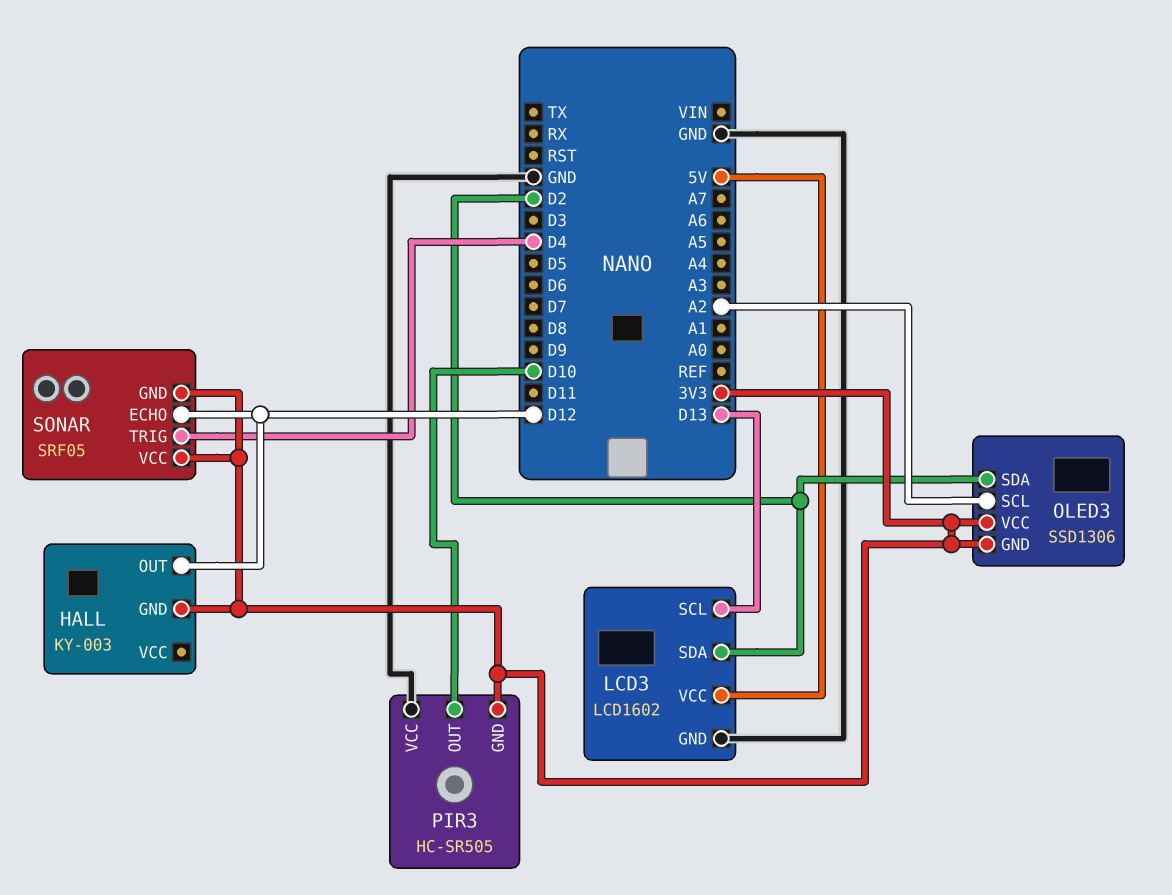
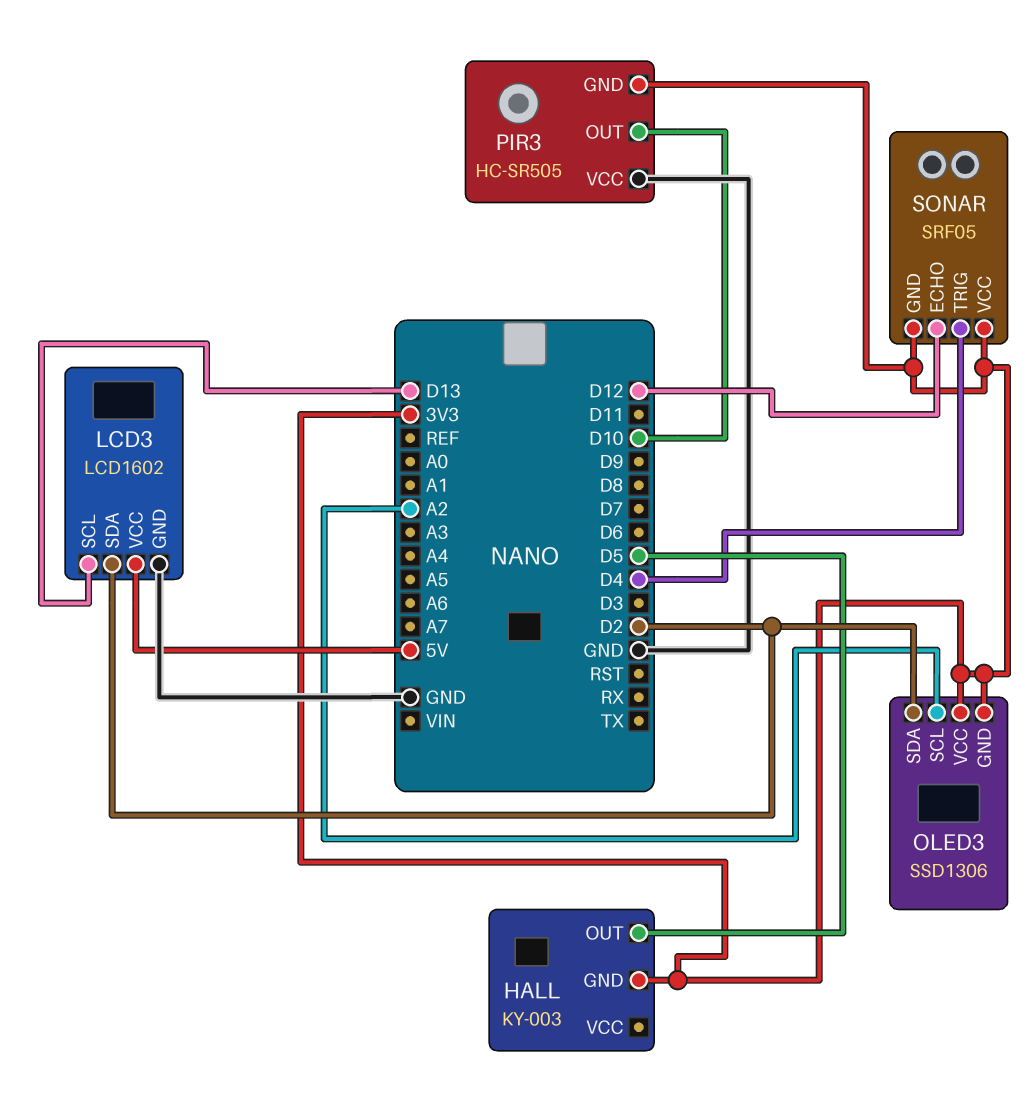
HALL pin OUT: D12 -> D5

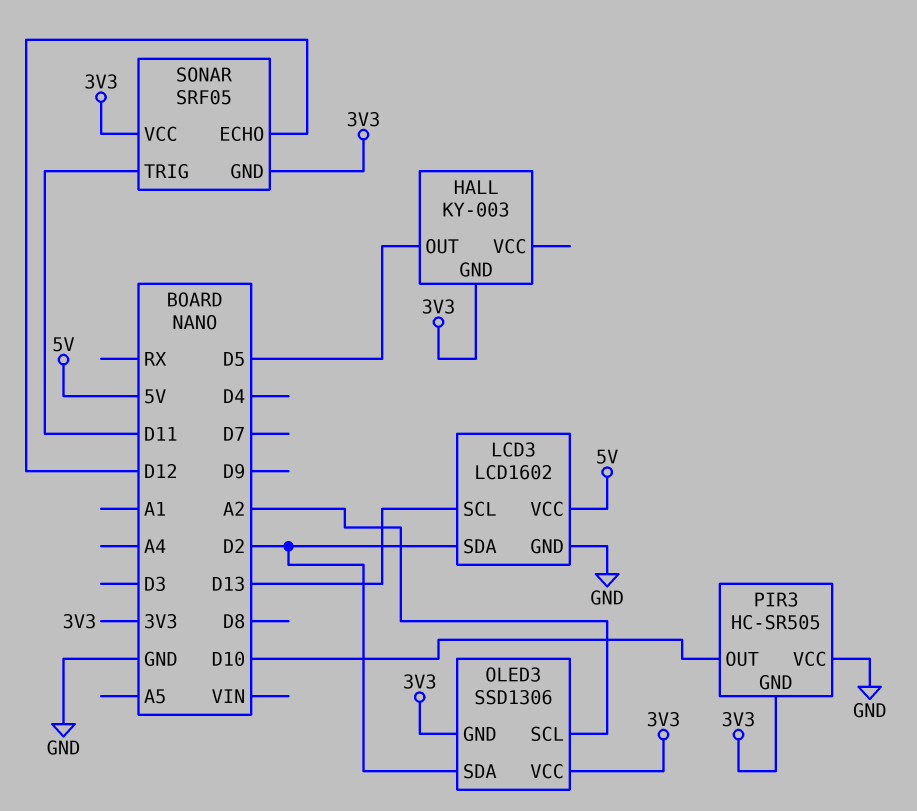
SONAR pin TRIG: D4 -> D11

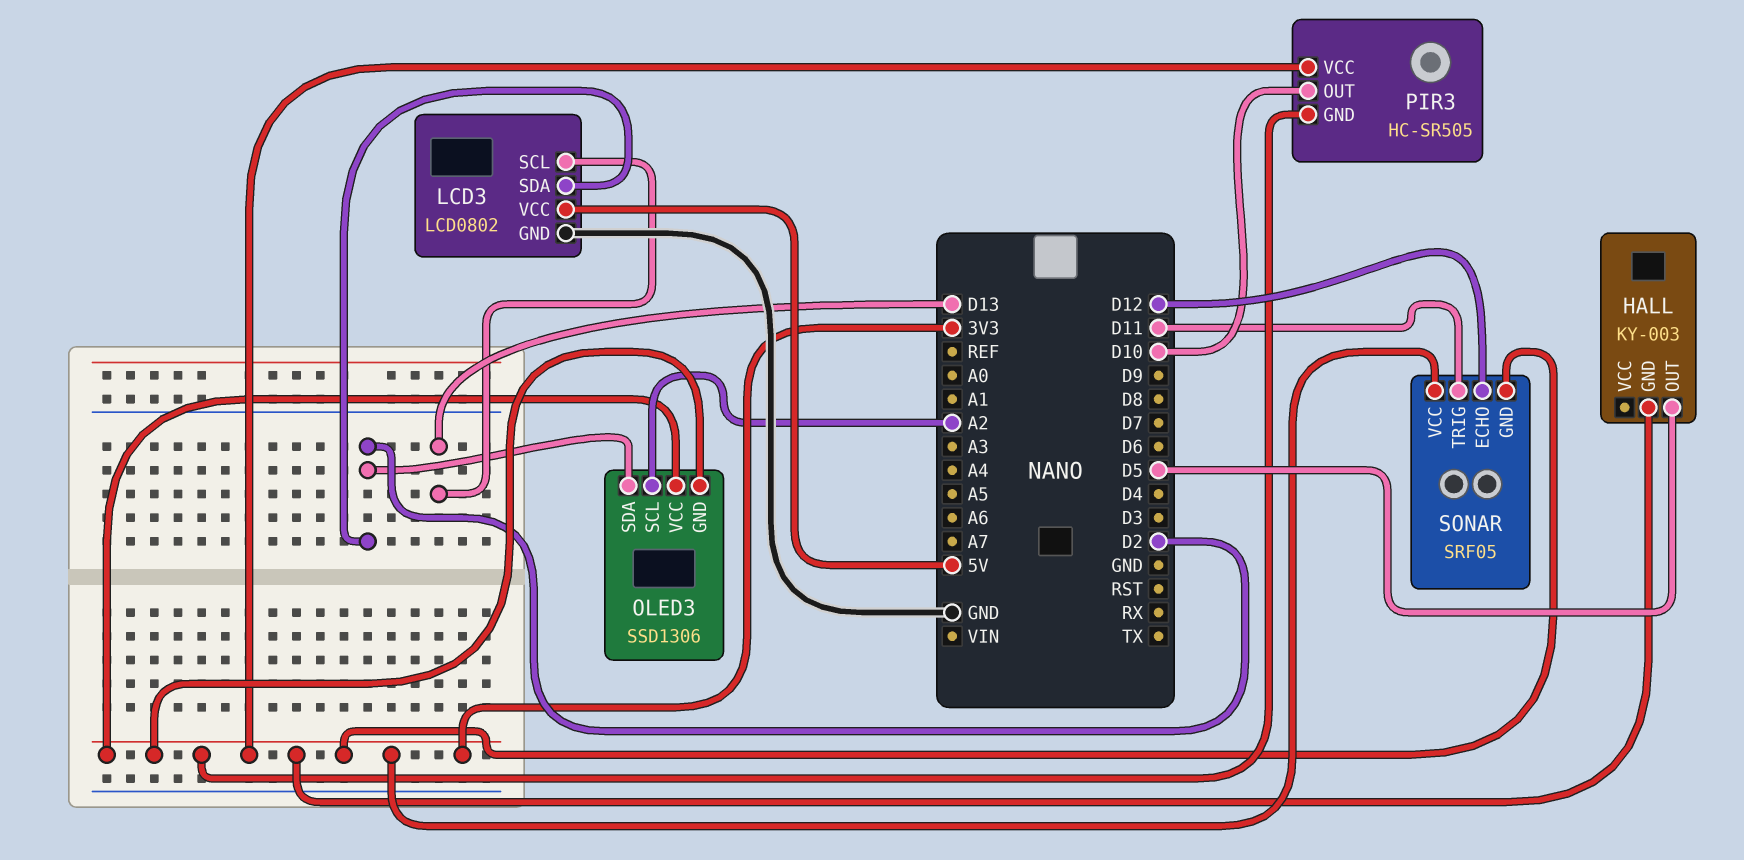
LCD3: LCD1602 -> LCD0802
PIR3 pin VCC: GND -> 3V3

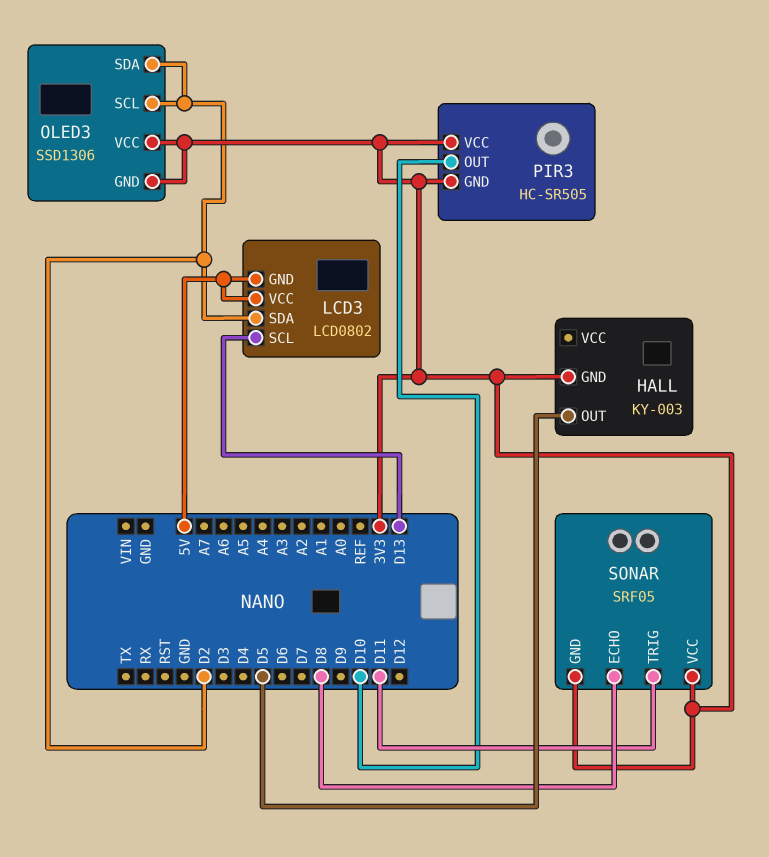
LCD3 pin GND: GND -> 5V
OLED3 pin SCL: A2 -> D2
SONAR pin ECHO: D12 -> D8

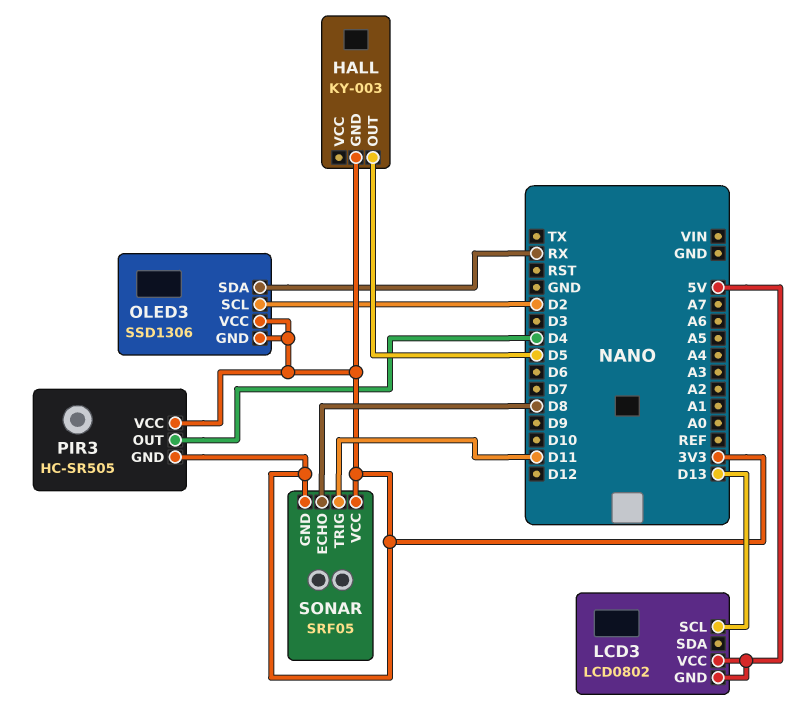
LCD3 pin SDA: D2 -> none
OLED3 pin SDA: D2 -> RX
PIR3 pin OUT: D10 -> D4

